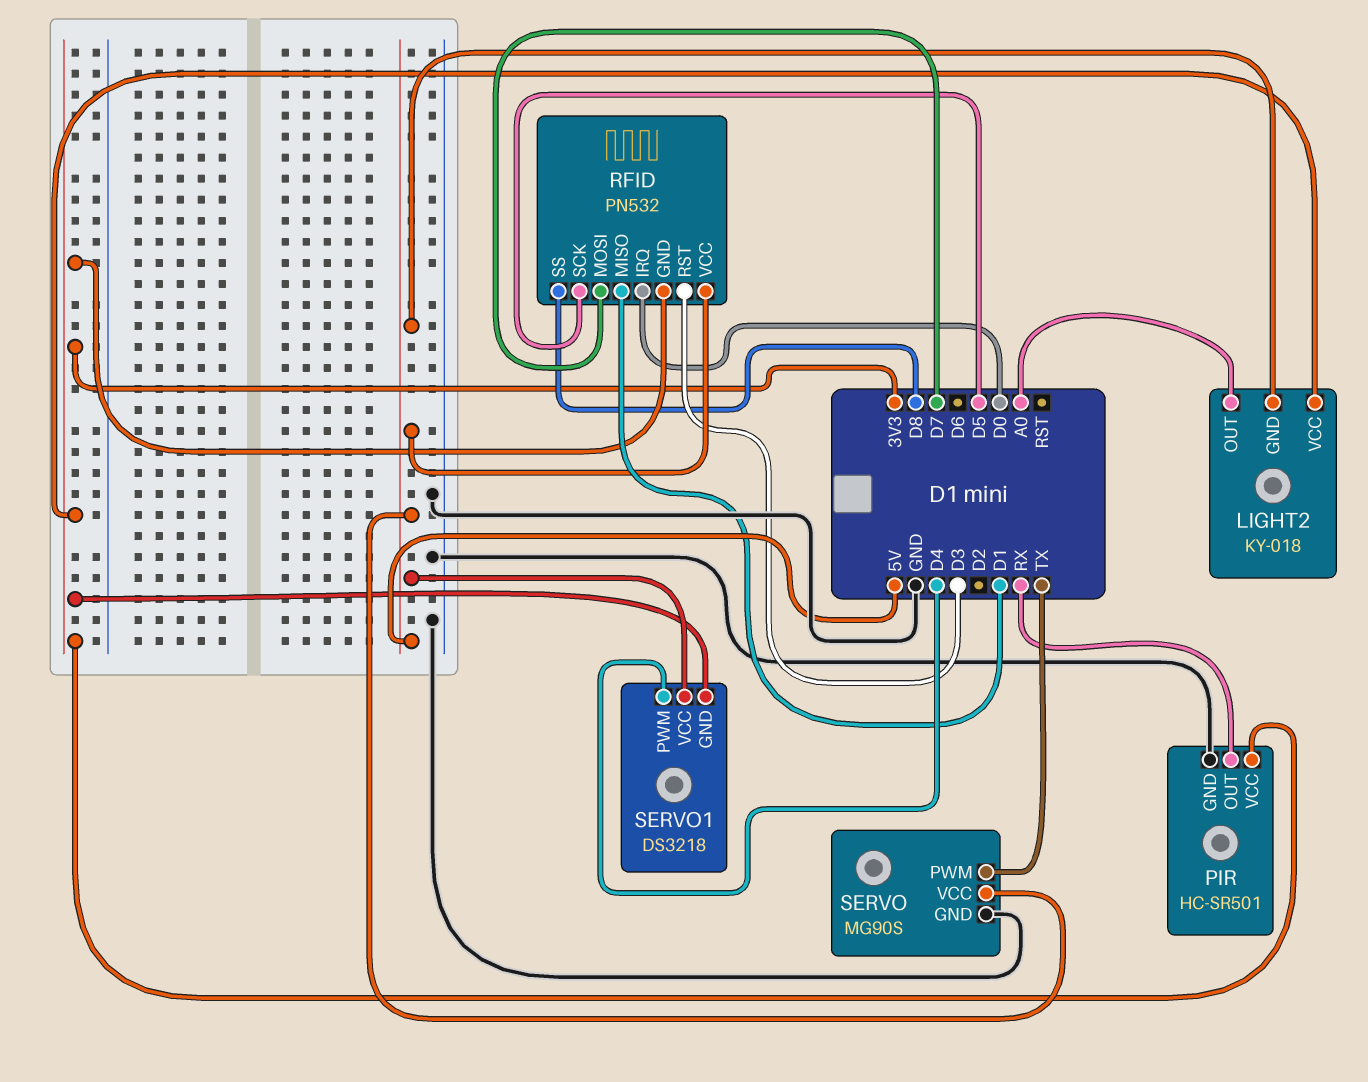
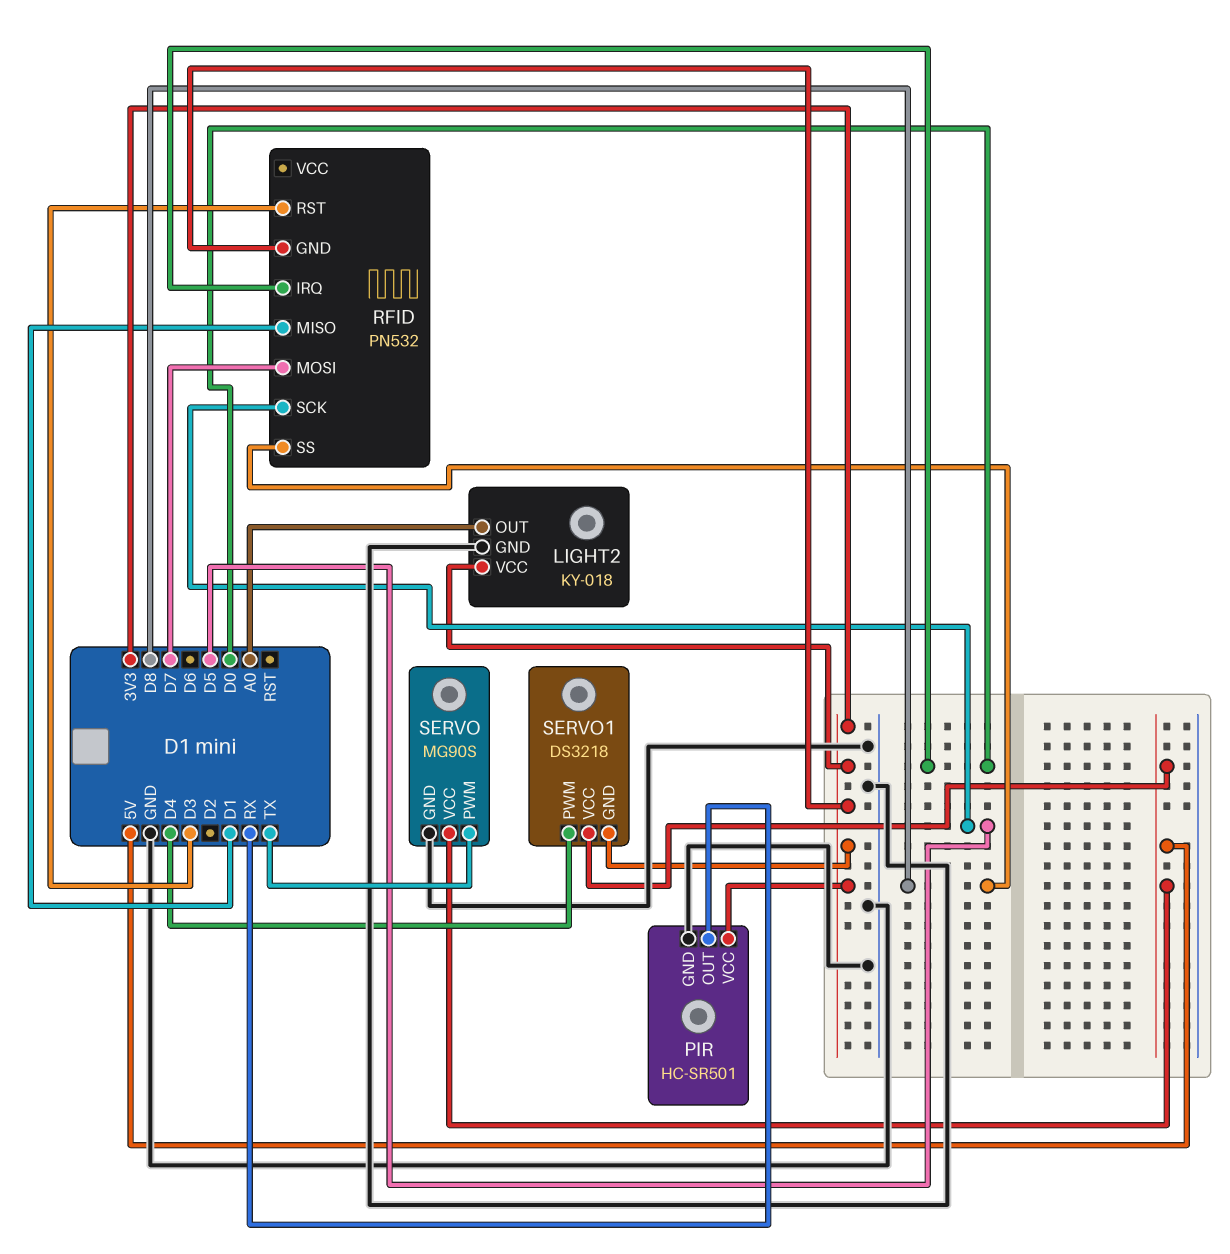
LIGHT2 pin GND: 5V -> GND
RFID pin VCC: 5V -> none

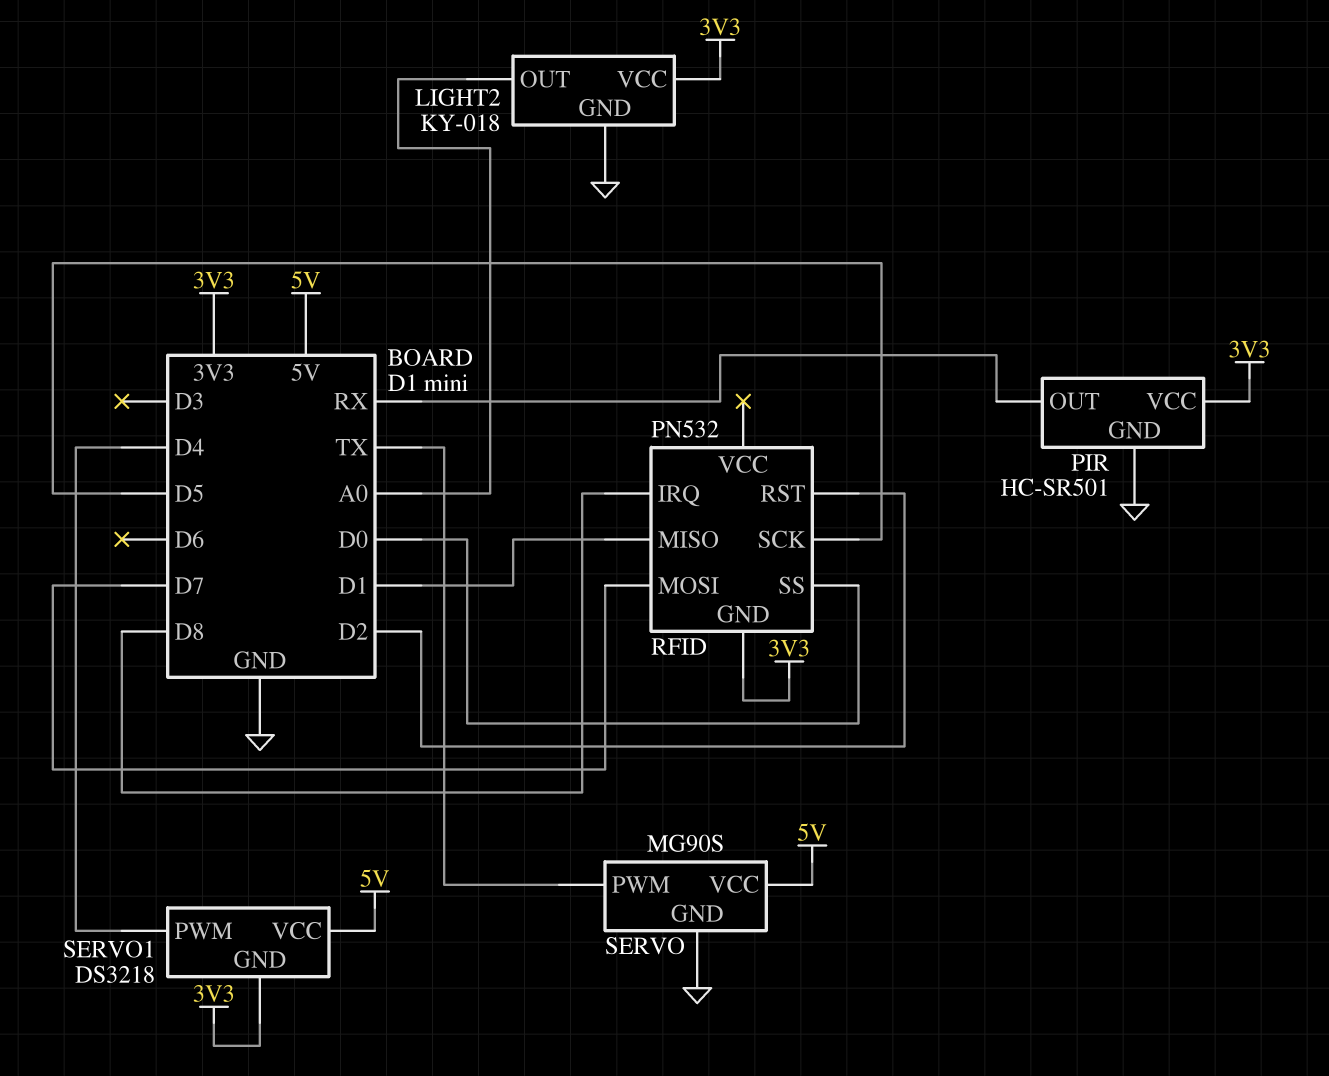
RFID pin IRQ: D0 -> D8
RFID pin RST: D3 -> D2
RFID pin SS: D8 -> D0

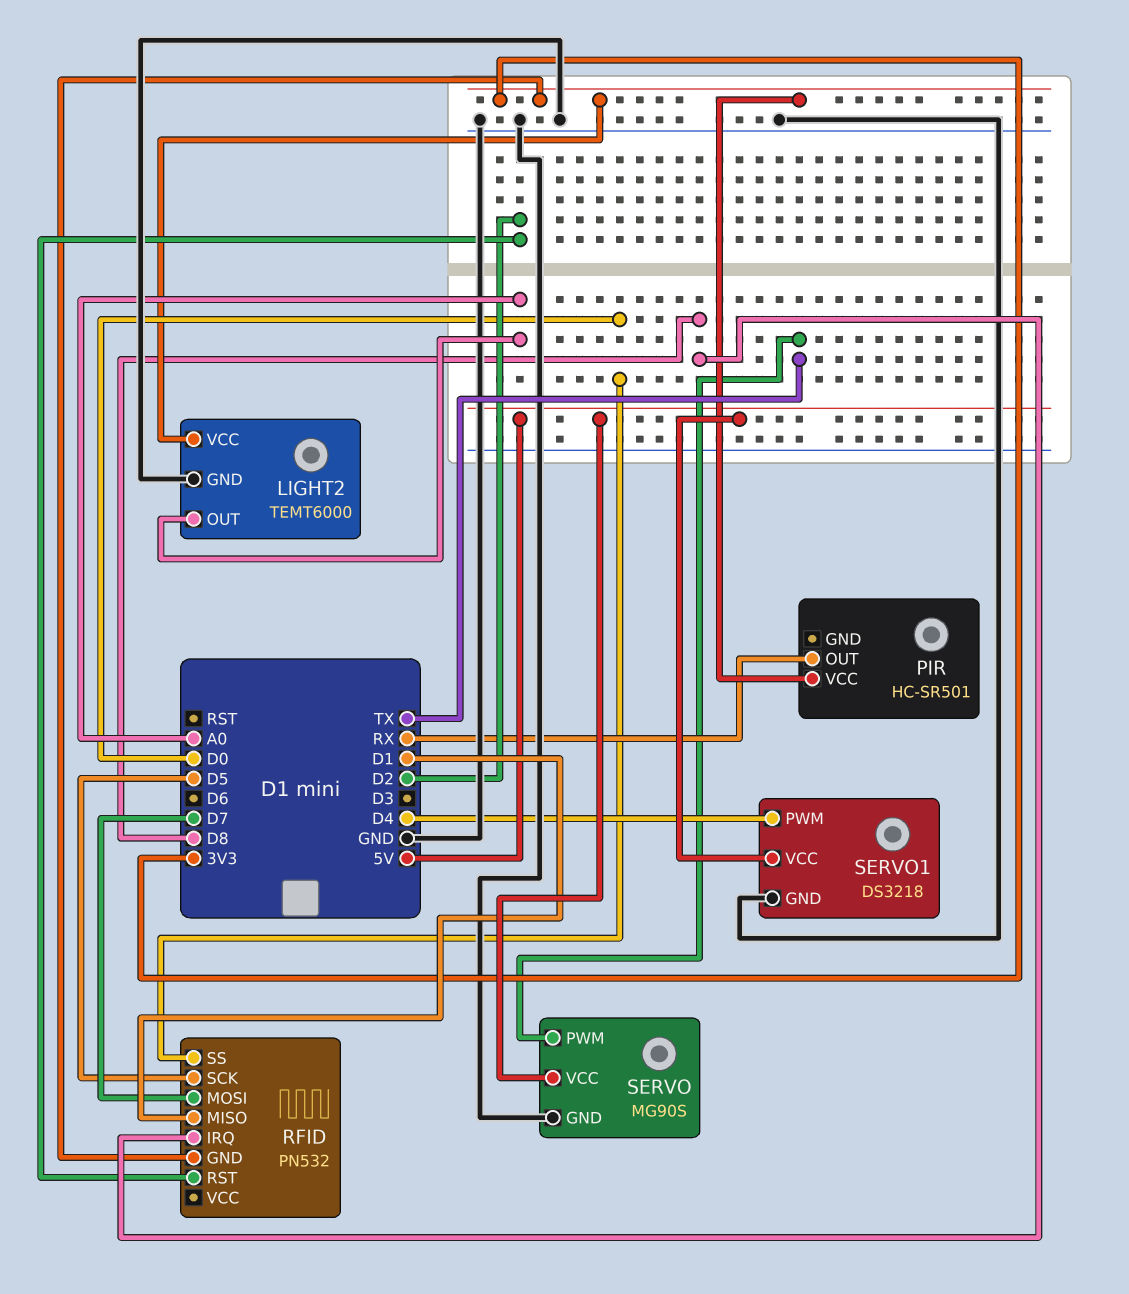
LIGHT2: KY-018 -> TEMT6000
PIR pin GND: GND -> none
SERVO1 pin GND: 3V3 -> GND

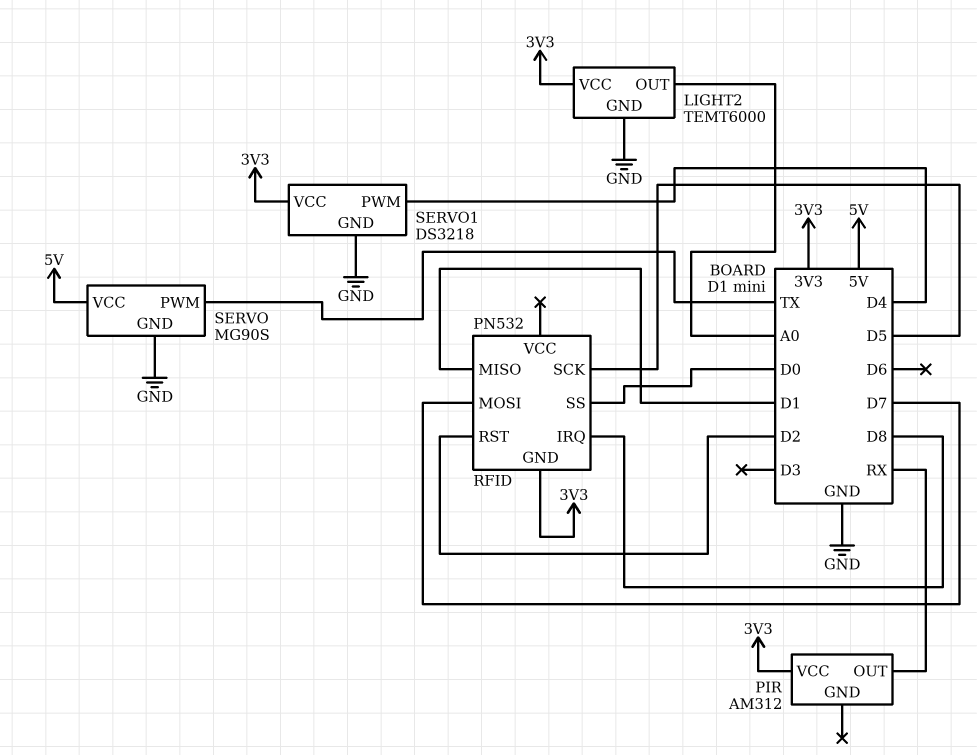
PIR: HC-SR501 -> AM312
SERVO1 pin VCC: 5V -> 3V3

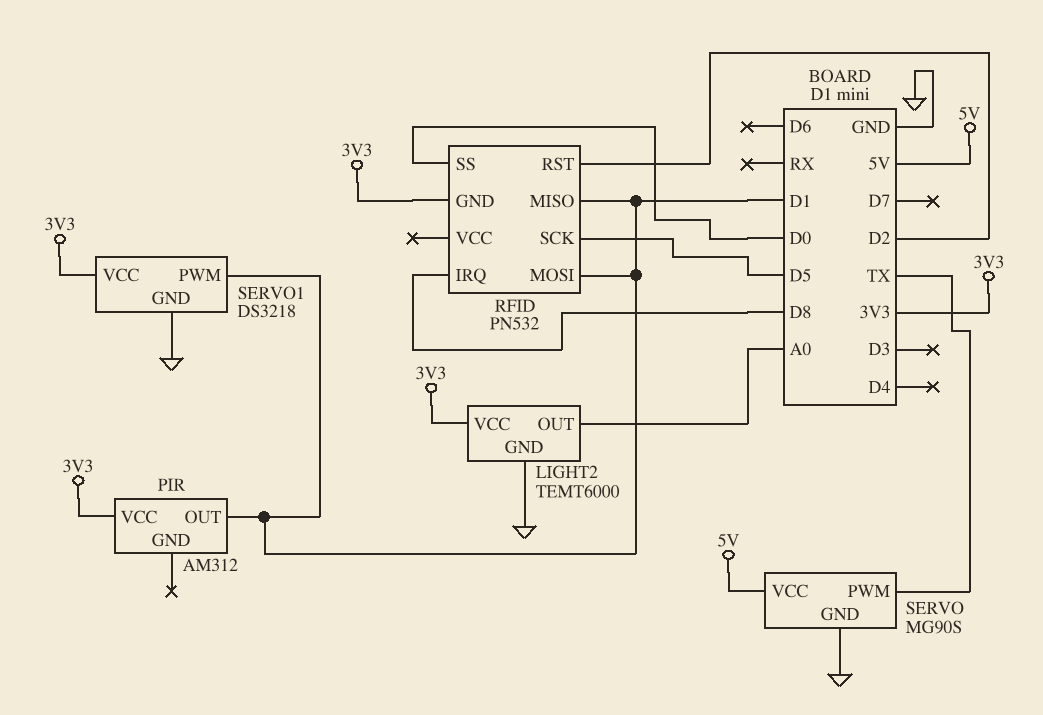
PIR pin OUT: RX -> D1
RFID pin MOSI: D7 -> D1
SERVO1 pin PWM: D4 -> D1

